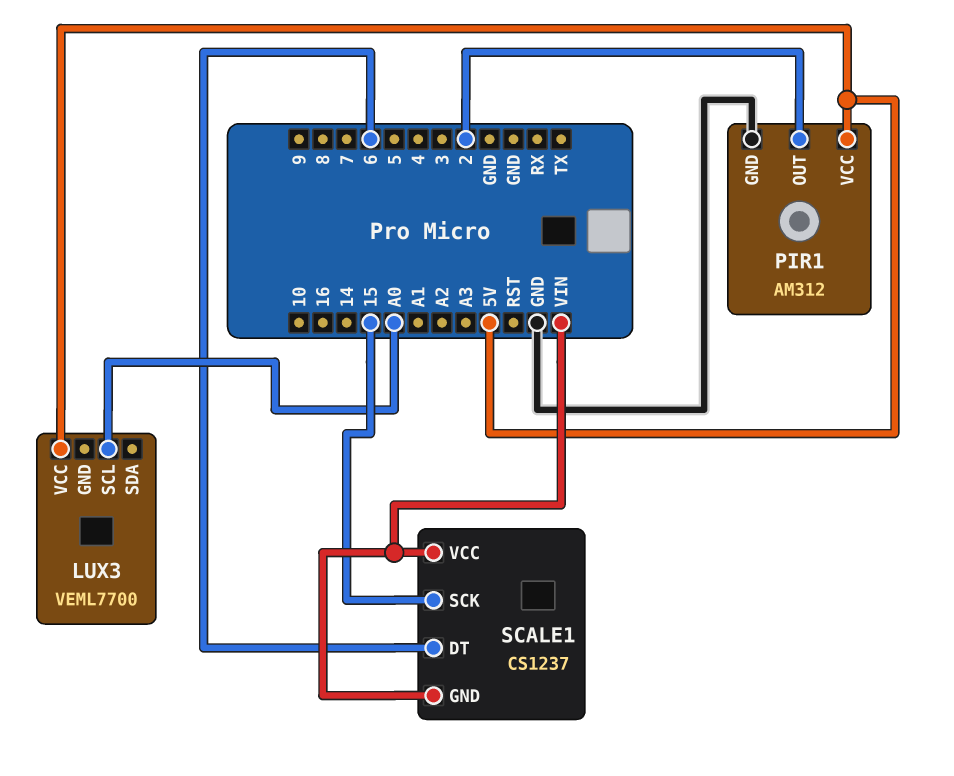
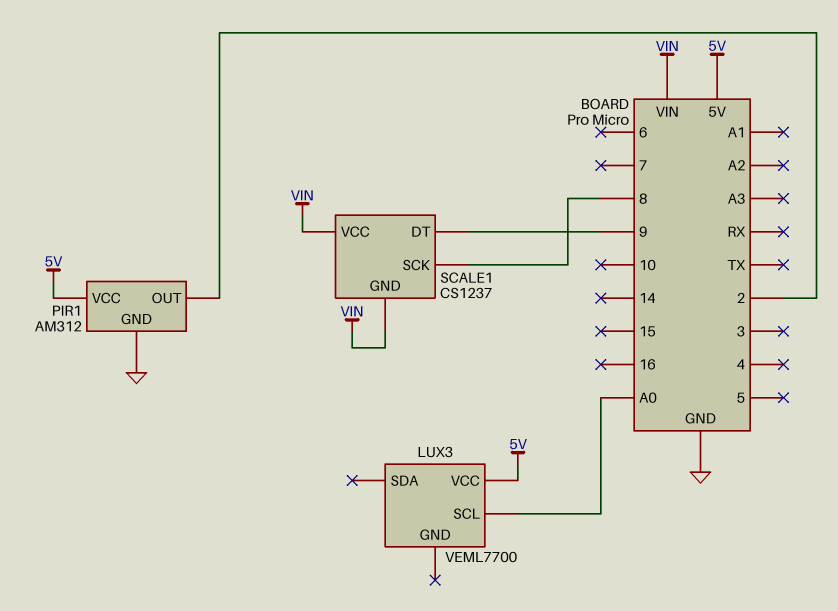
SCALE1 pin DT: 6 -> 9
SCALE1 pin SCK: 15 -> 8

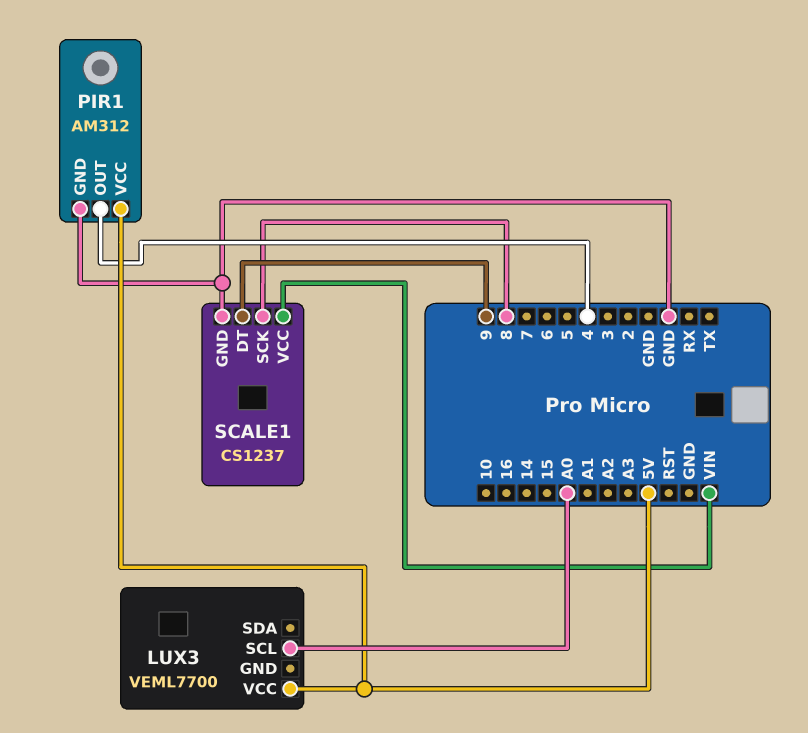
PIR1 pin OUT: 2 -> 4
SCALE1 pin GND: VIN -> GND

